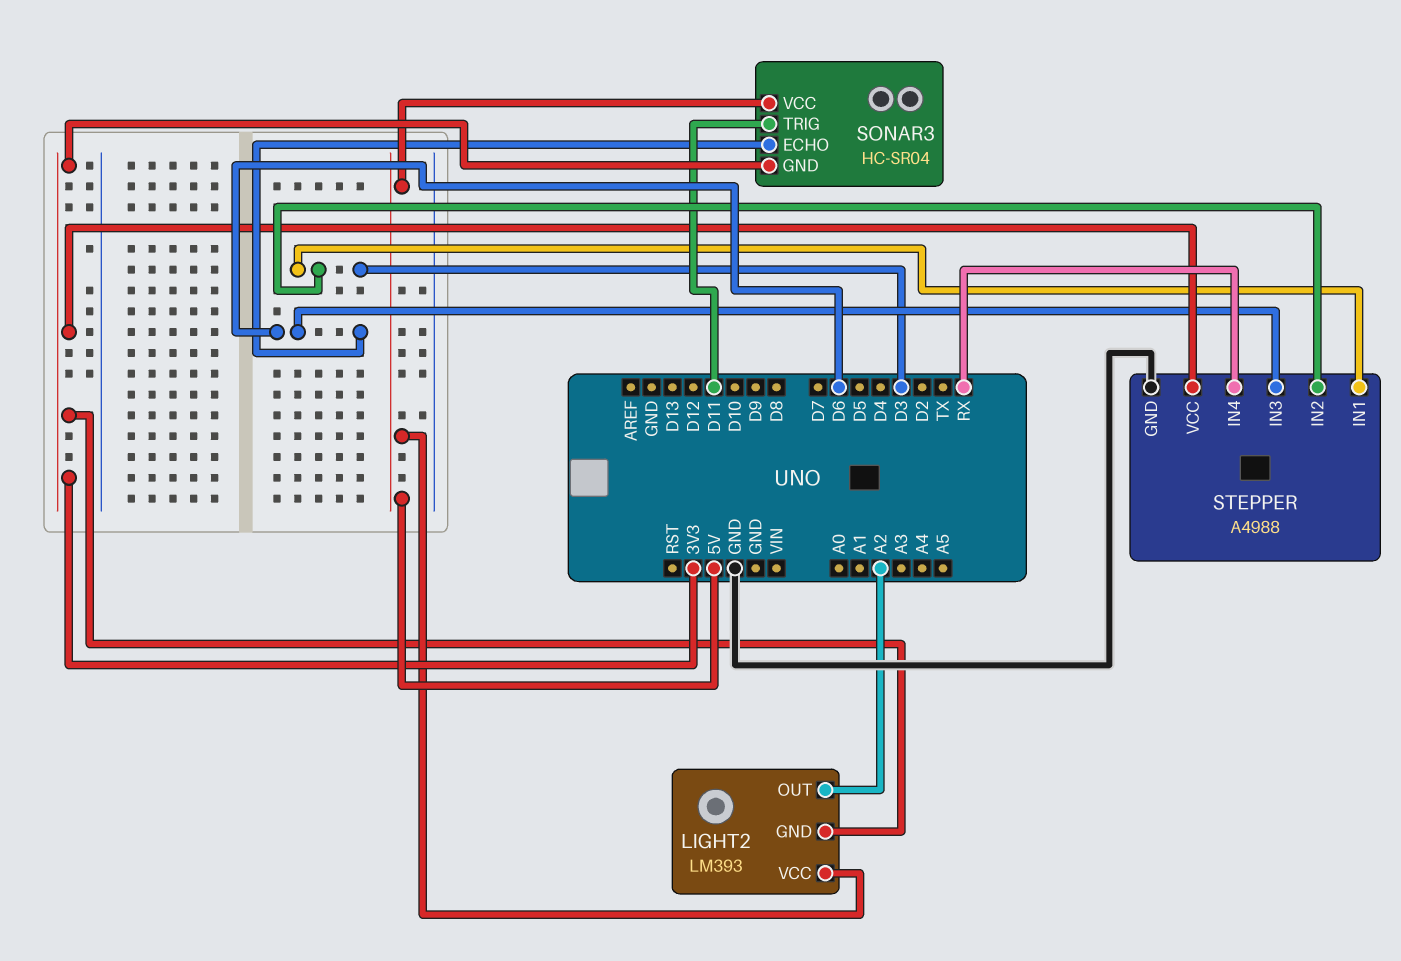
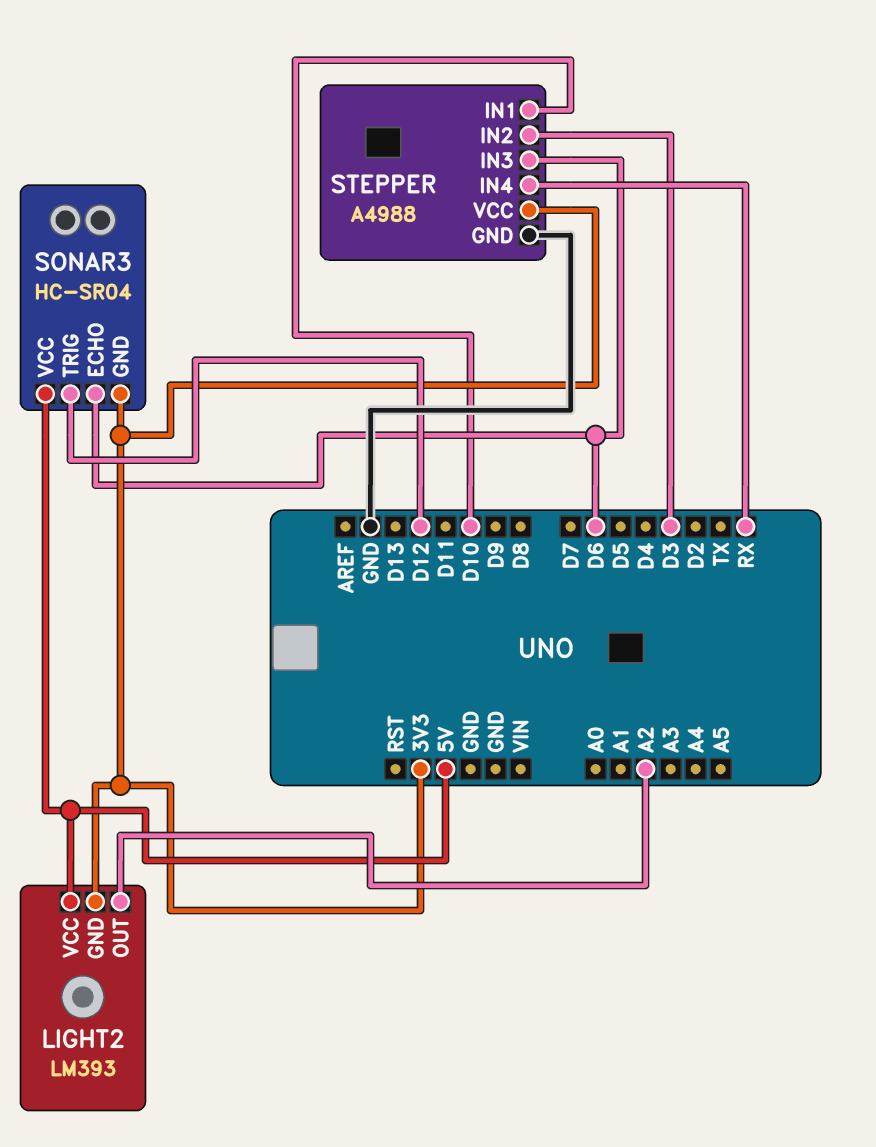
SONAR3 pin TRIG: D11 -> D12
STEPPER pin IN1: D3 -> D10

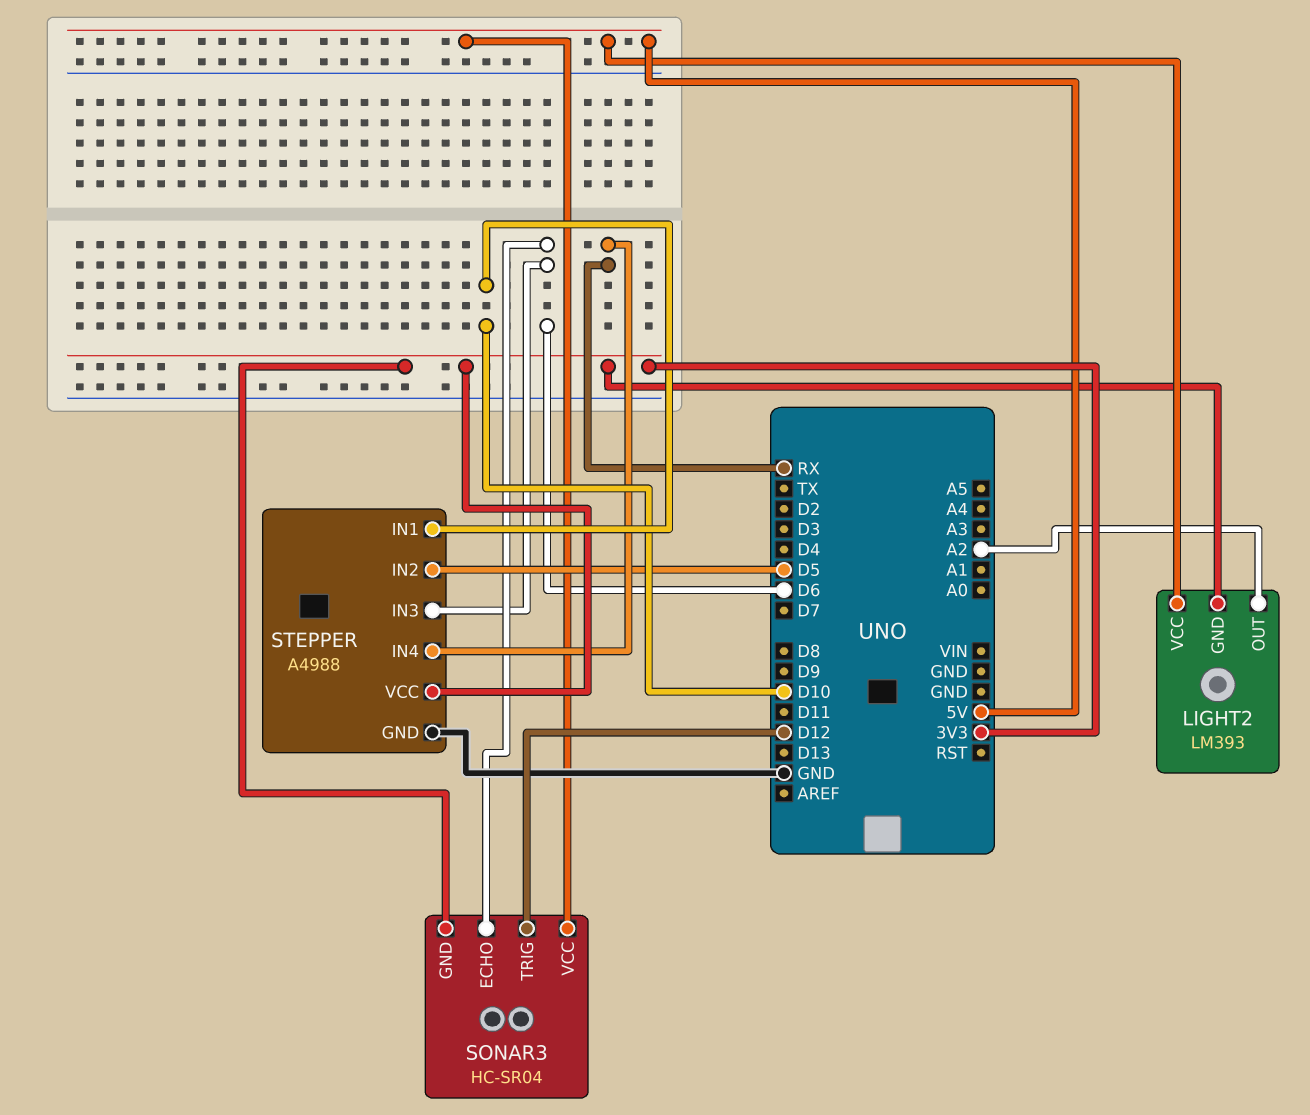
STEPPER pin IN2: D3 -> D5

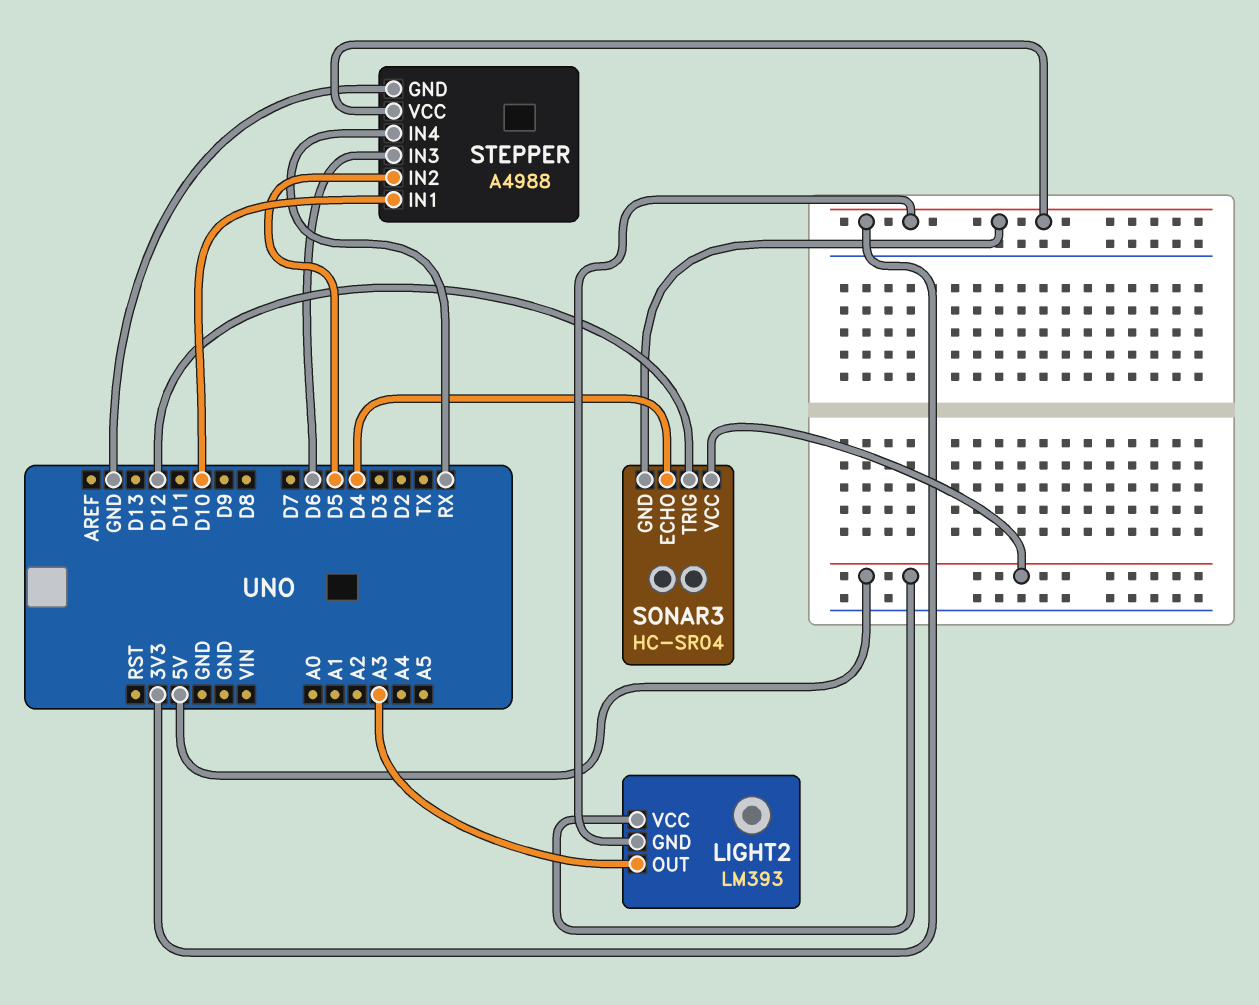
LIGHT2 pin OUT: A2 -> A3
SONAR3 pin ECHO: D6 -> D4

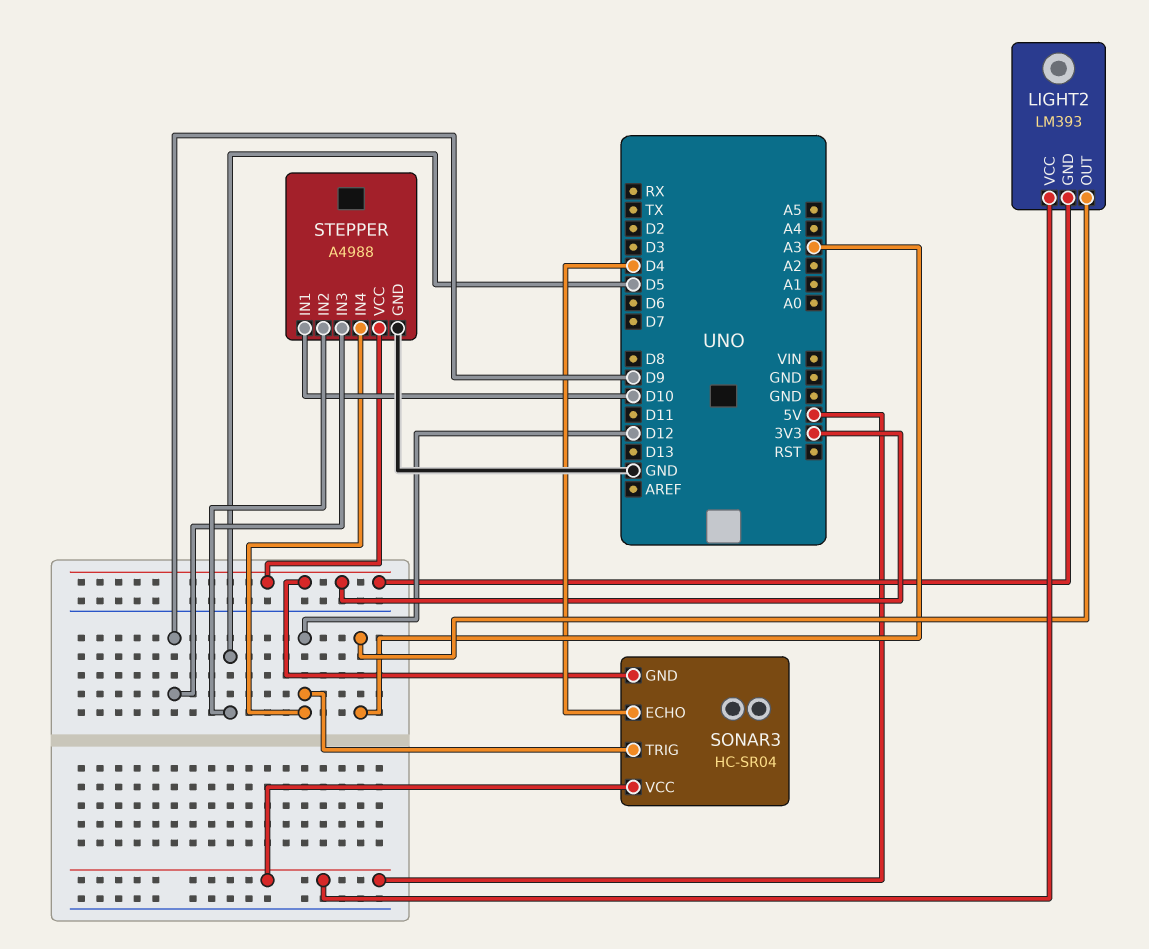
STEPPER pin IN3: D6 -> D9
STEPPER pin IN4: RX -> D12

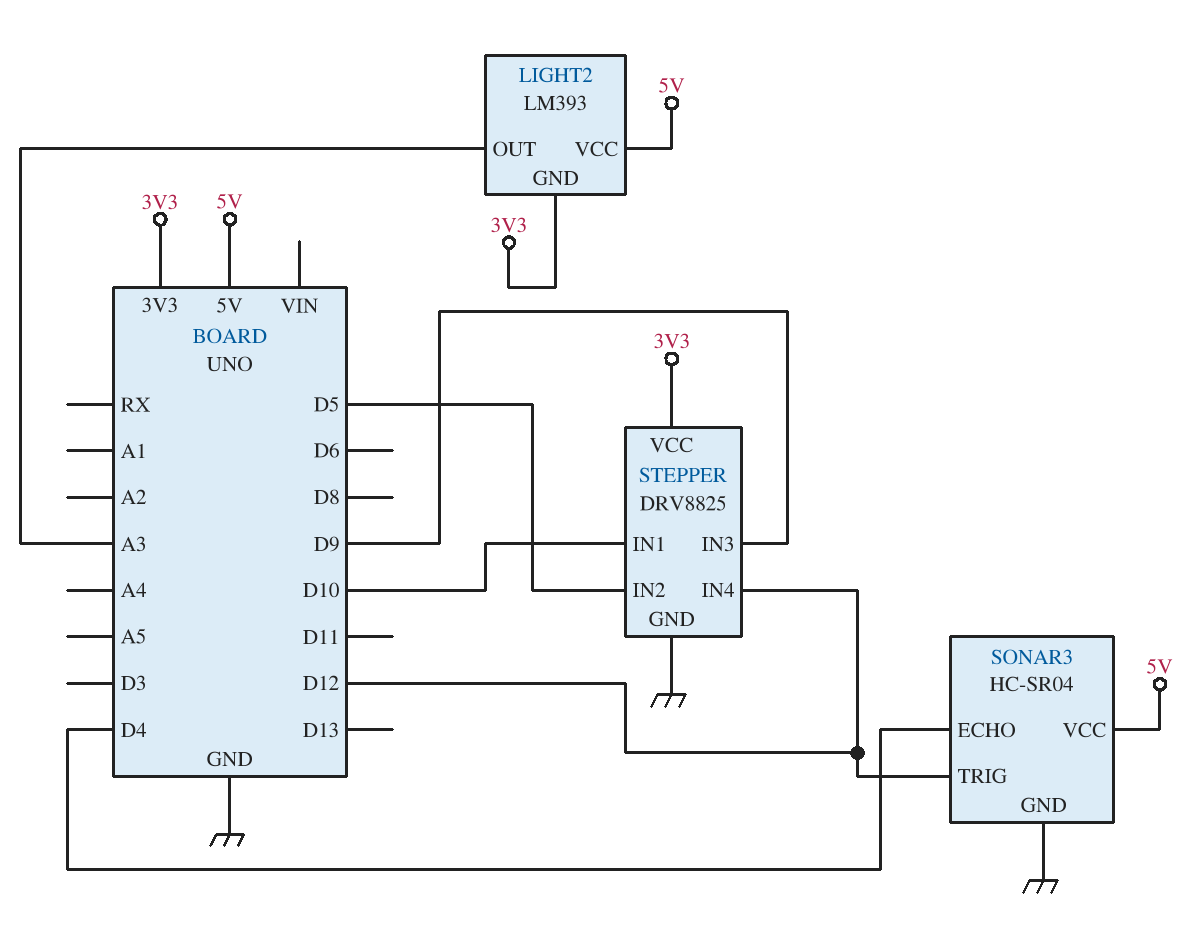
SONAR3 pin GND: 3V3 -> GND
STEPPER: A4988 -> DRV8825

